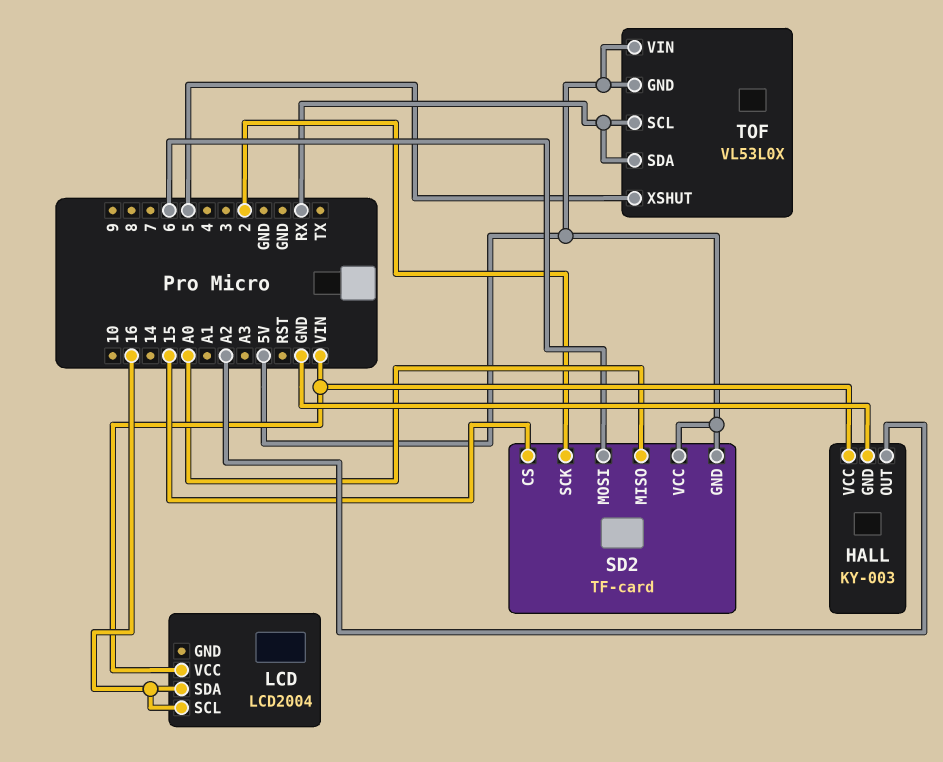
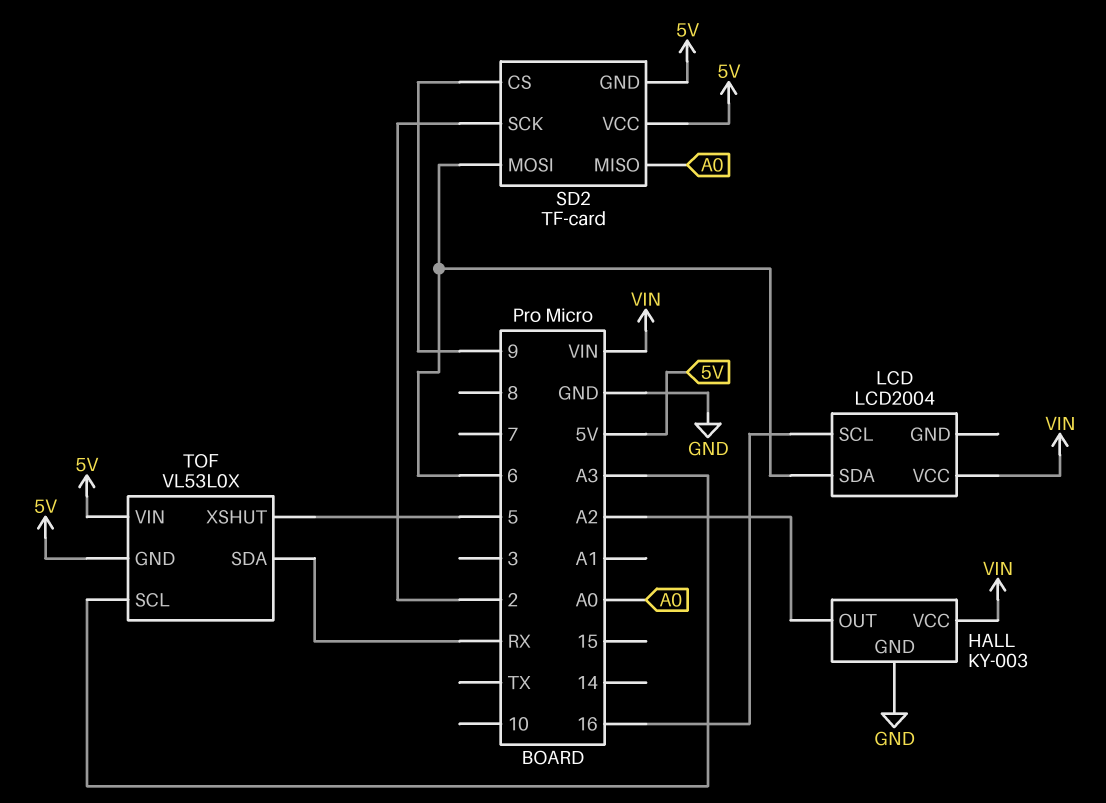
LCD pin SDA: 16 -> 6
SD2 pin CS: 15 -> 9
TOF pin SCL: RX -> A3

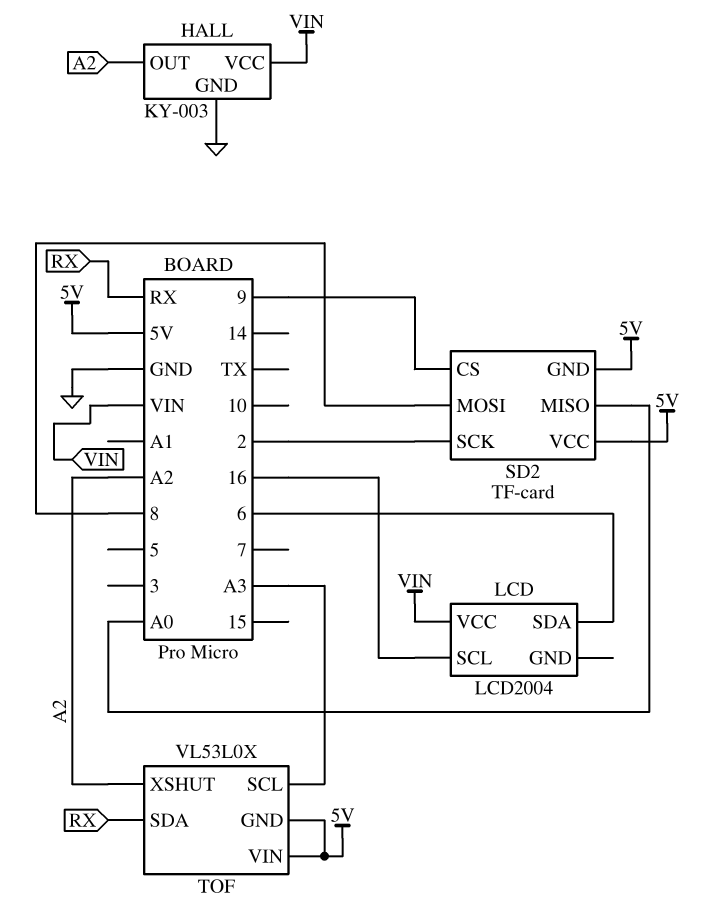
SD2 pin MOSI: 6 -> 8
TOF pin XSHUT: 5 -> A2

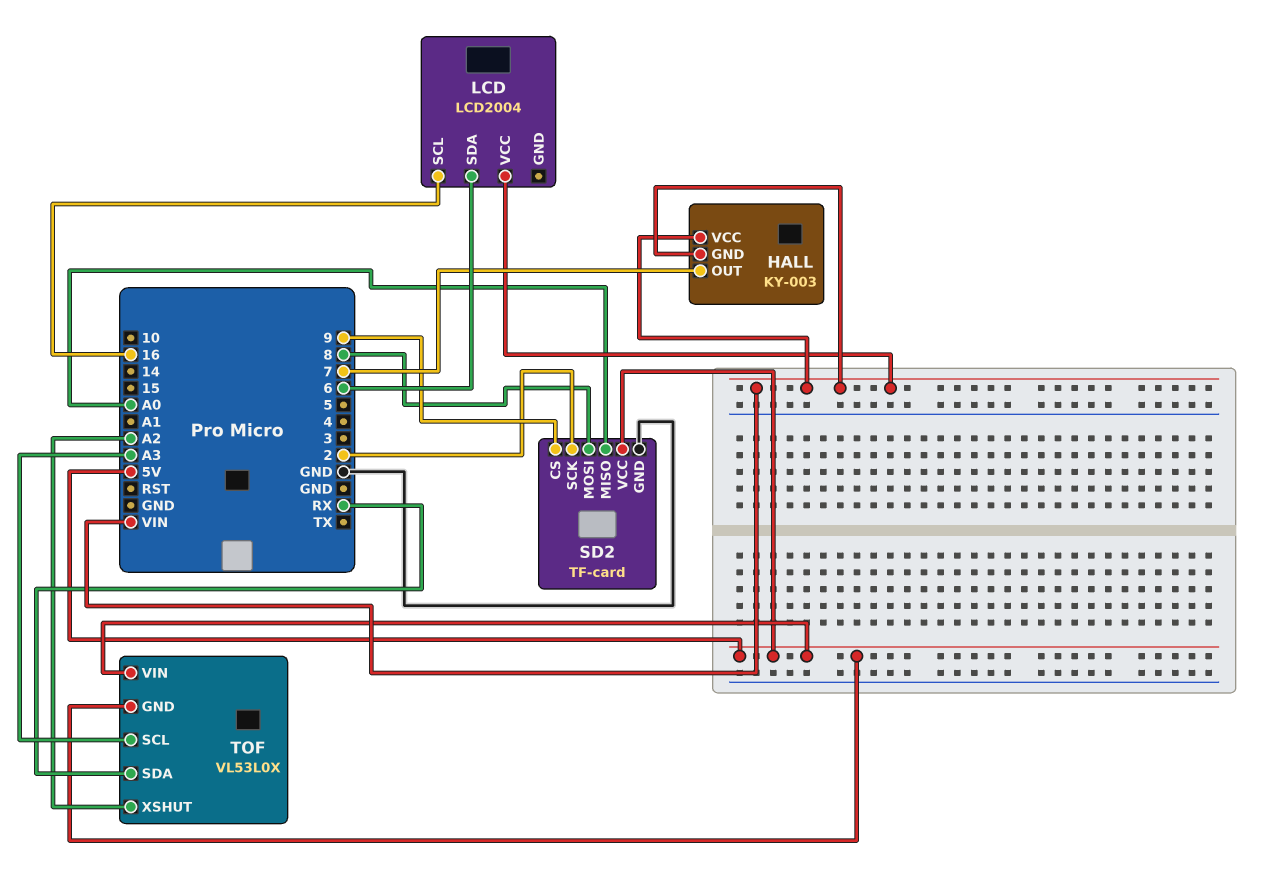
HALL pin GND: GND -> VIN
HALL pin OUT: A2 -> 7
SD2 pin GND: 5V -> GND

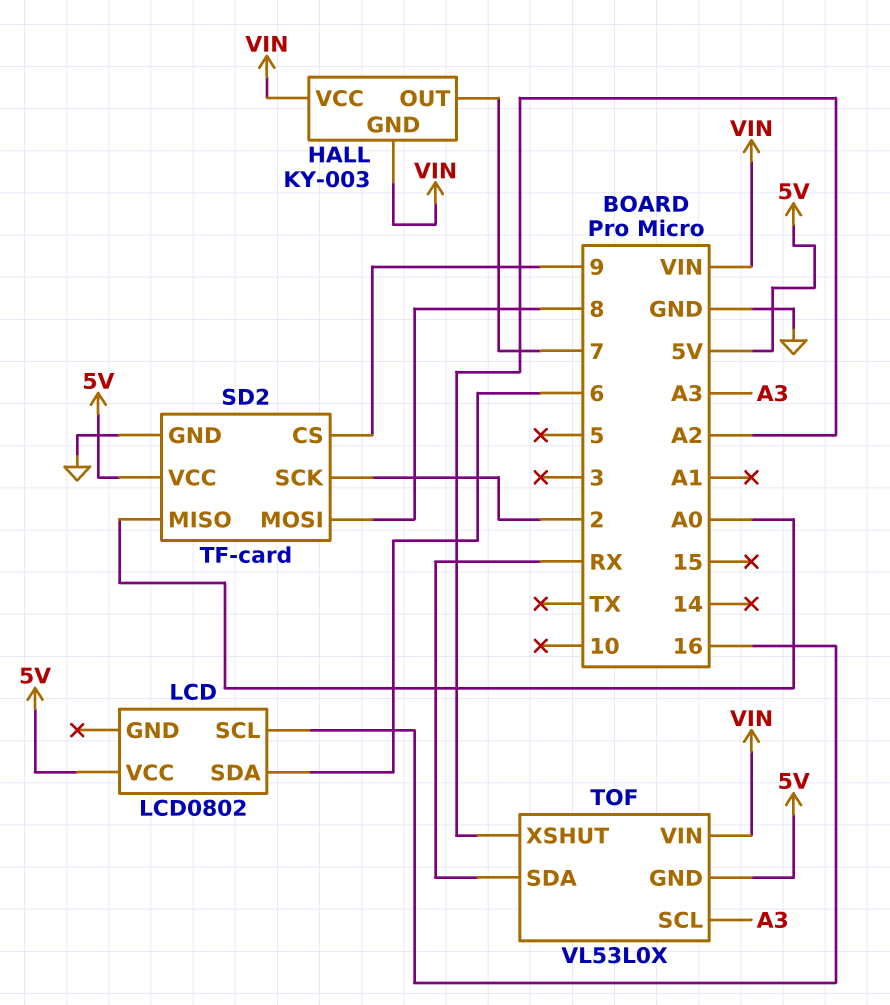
LCD: LCD2004 -> LCD0802
LCD pin VCC: VIN -> 5V
TOF pin VIN: 5V -> VIN

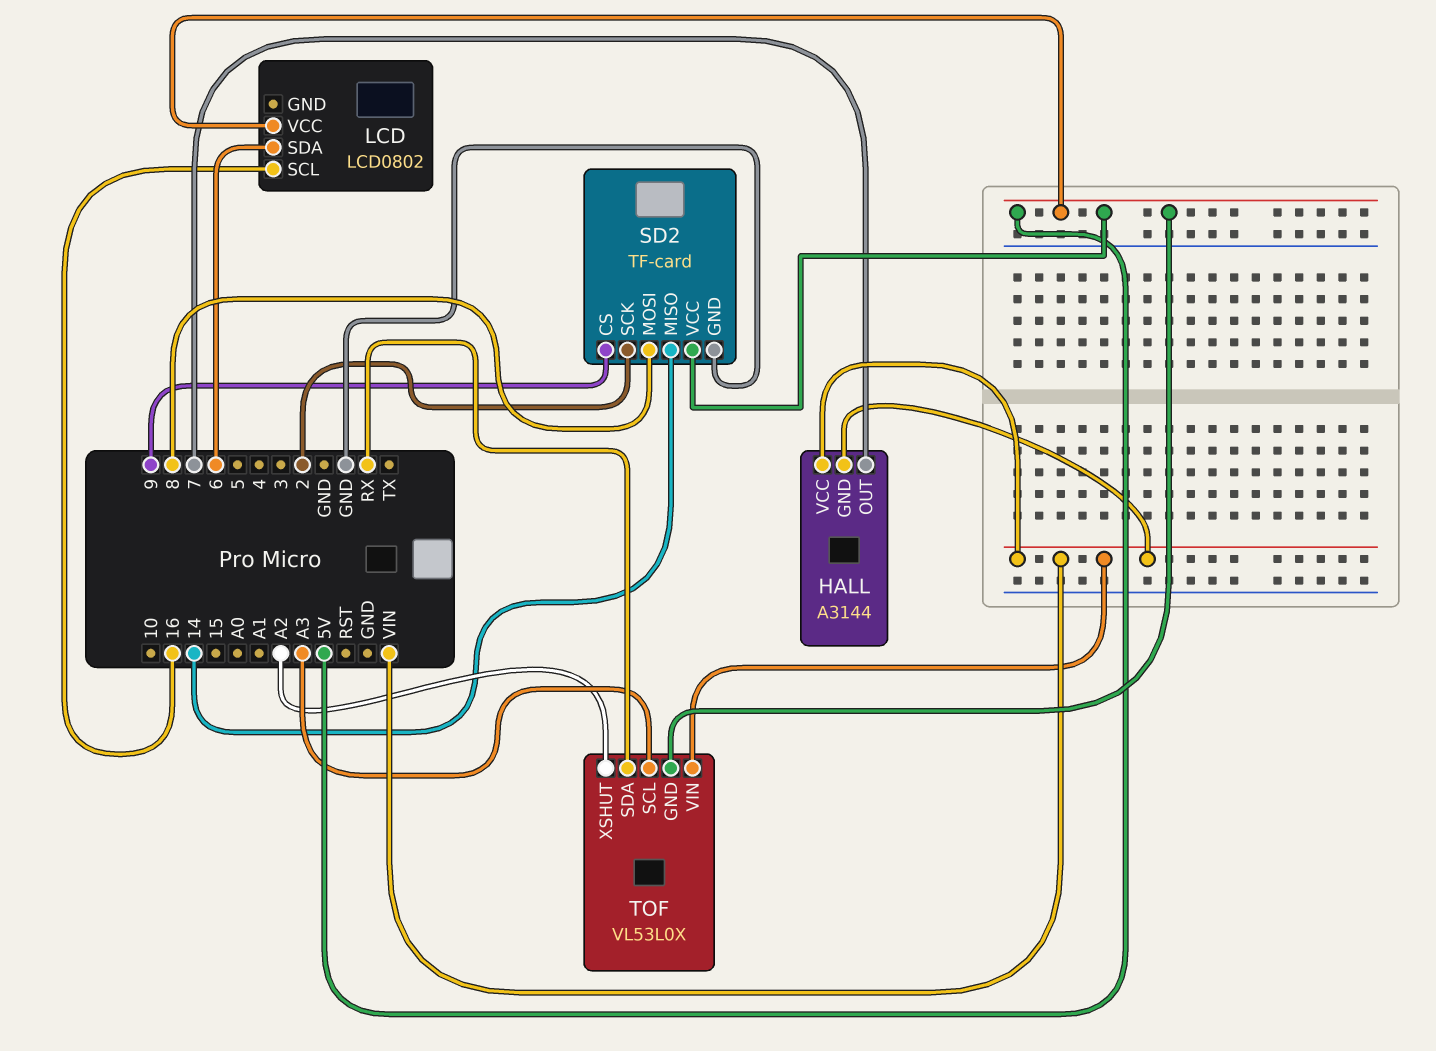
HALL: KY-003 -> A3144
SD2 pin MISO: A0 -> 14

